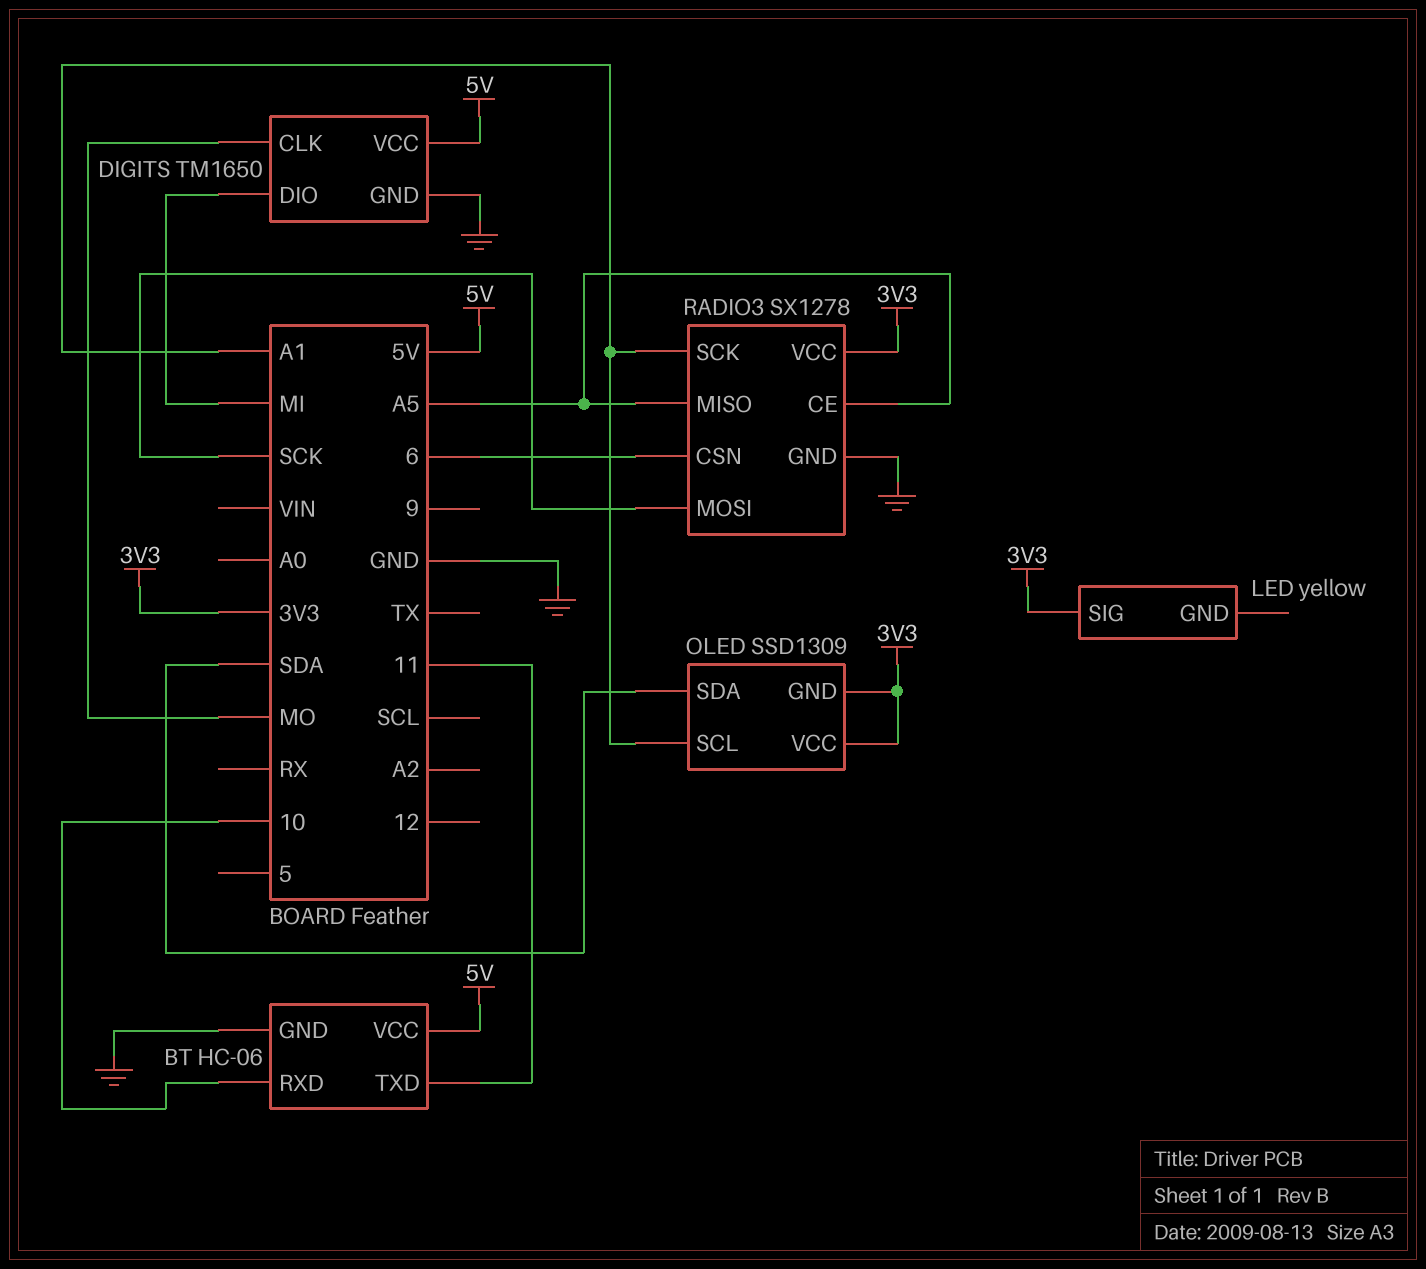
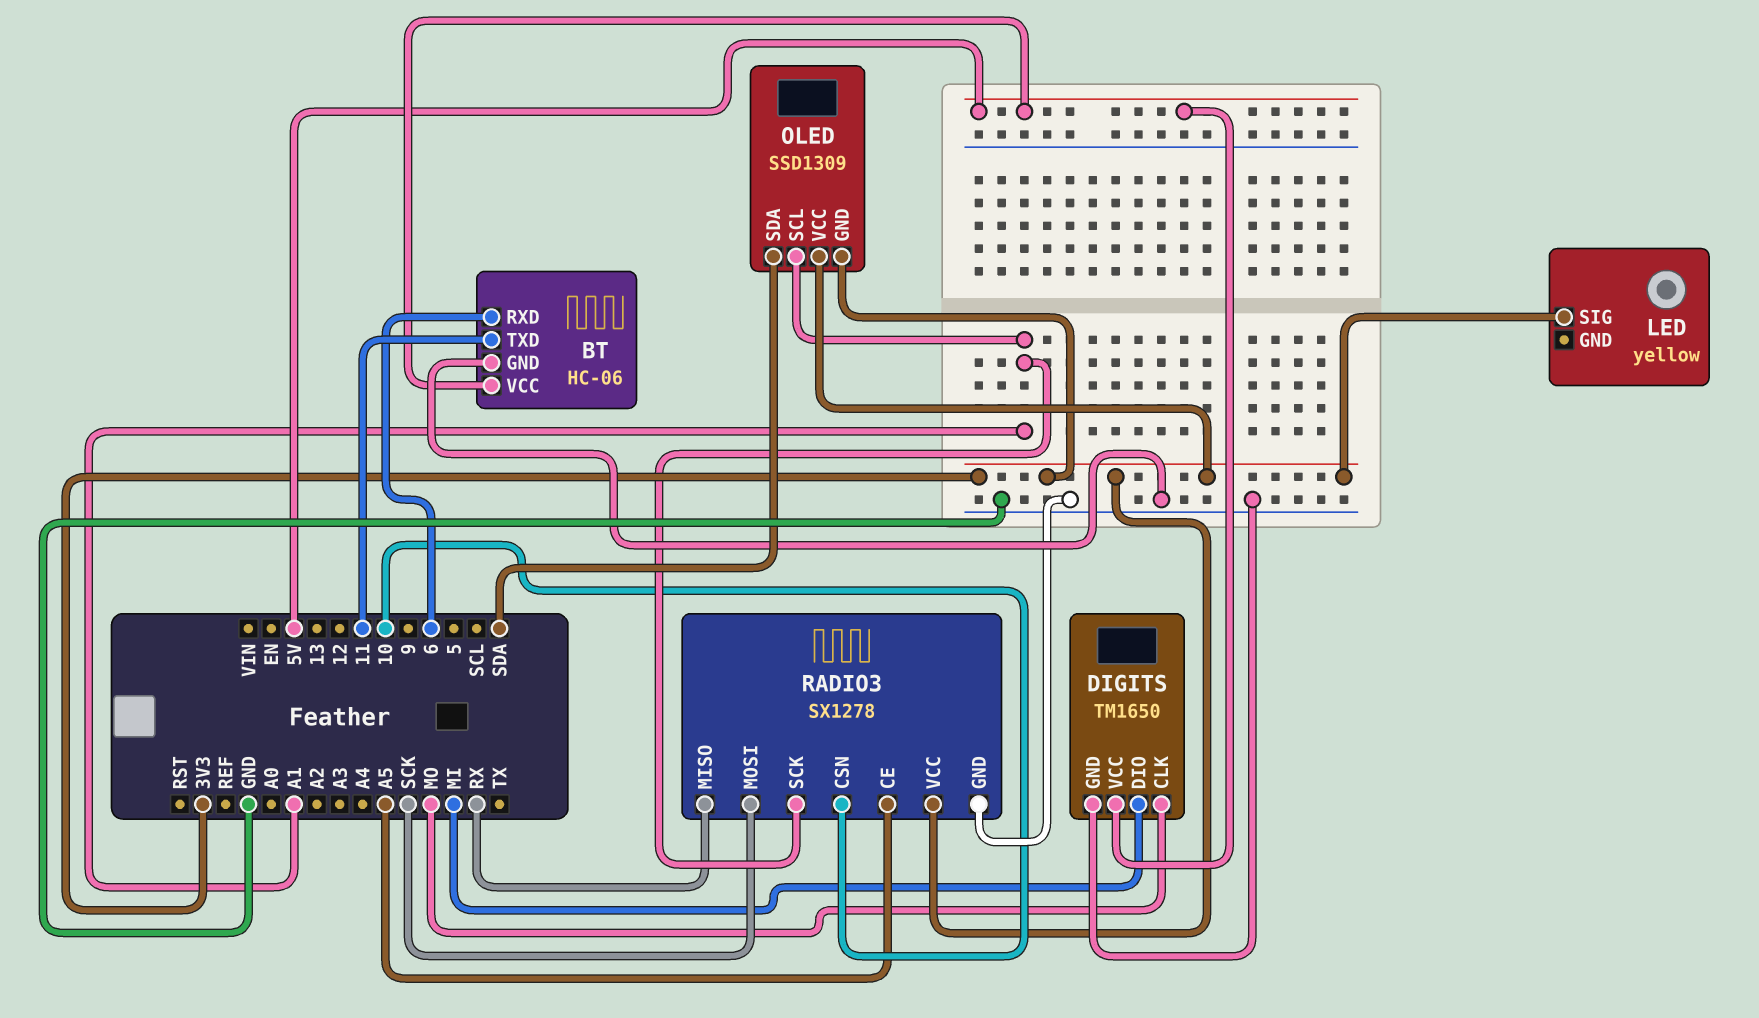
BT pin RXD: 10 -> 6
RADIO3 pin CSN: 6 -> 10
RADIO3 pin MISO: A5 -> RX

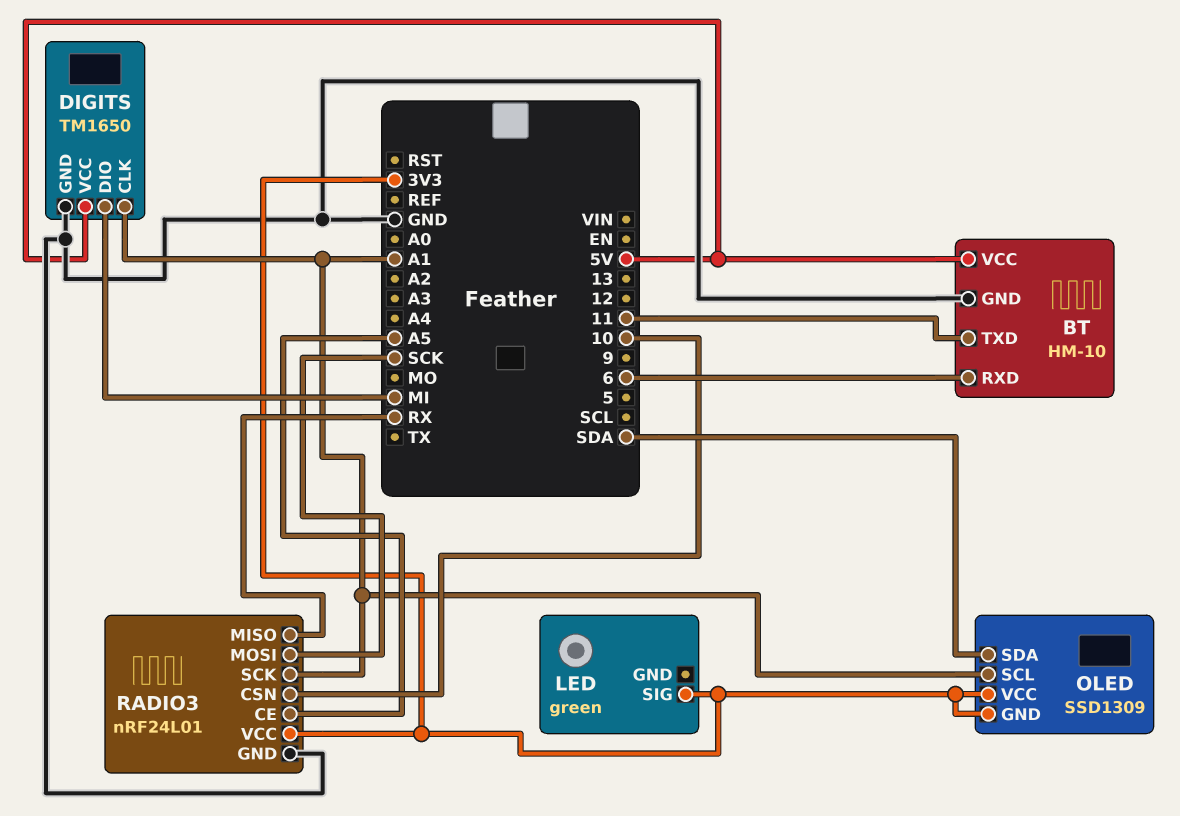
BT: HC-06 -> HM-10
DIGITS pin CLK: MO -> A1
LED: yellow -> green
RADIO3: SX1278 -> nRF24L01

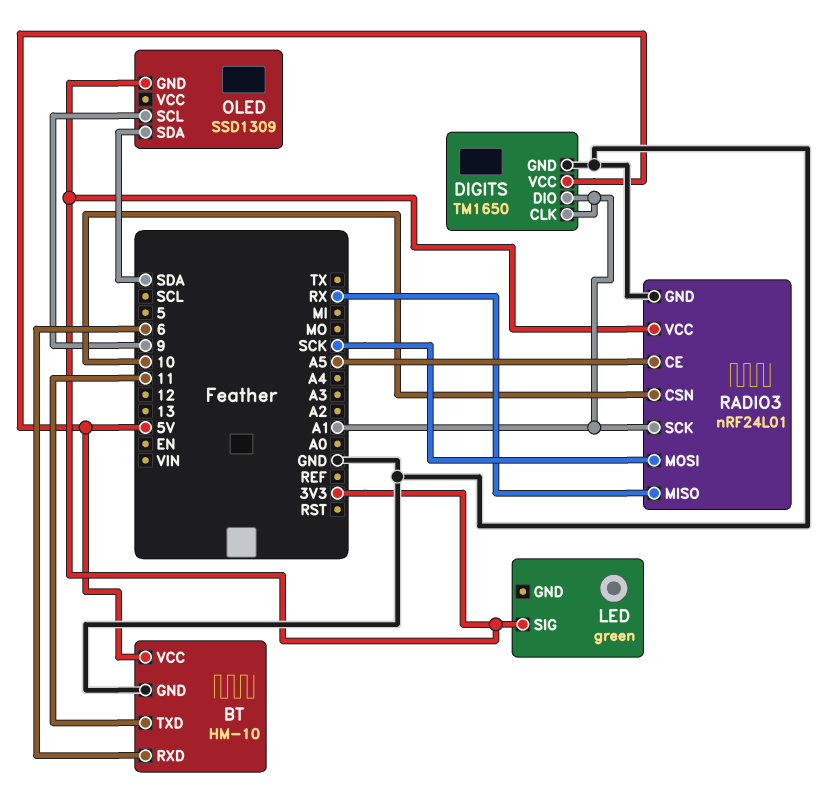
DIGITS pin DIO: MI -> A1
OLED pin SCL: A1 -> 9
OLED pin VCC: 3V3 -> none

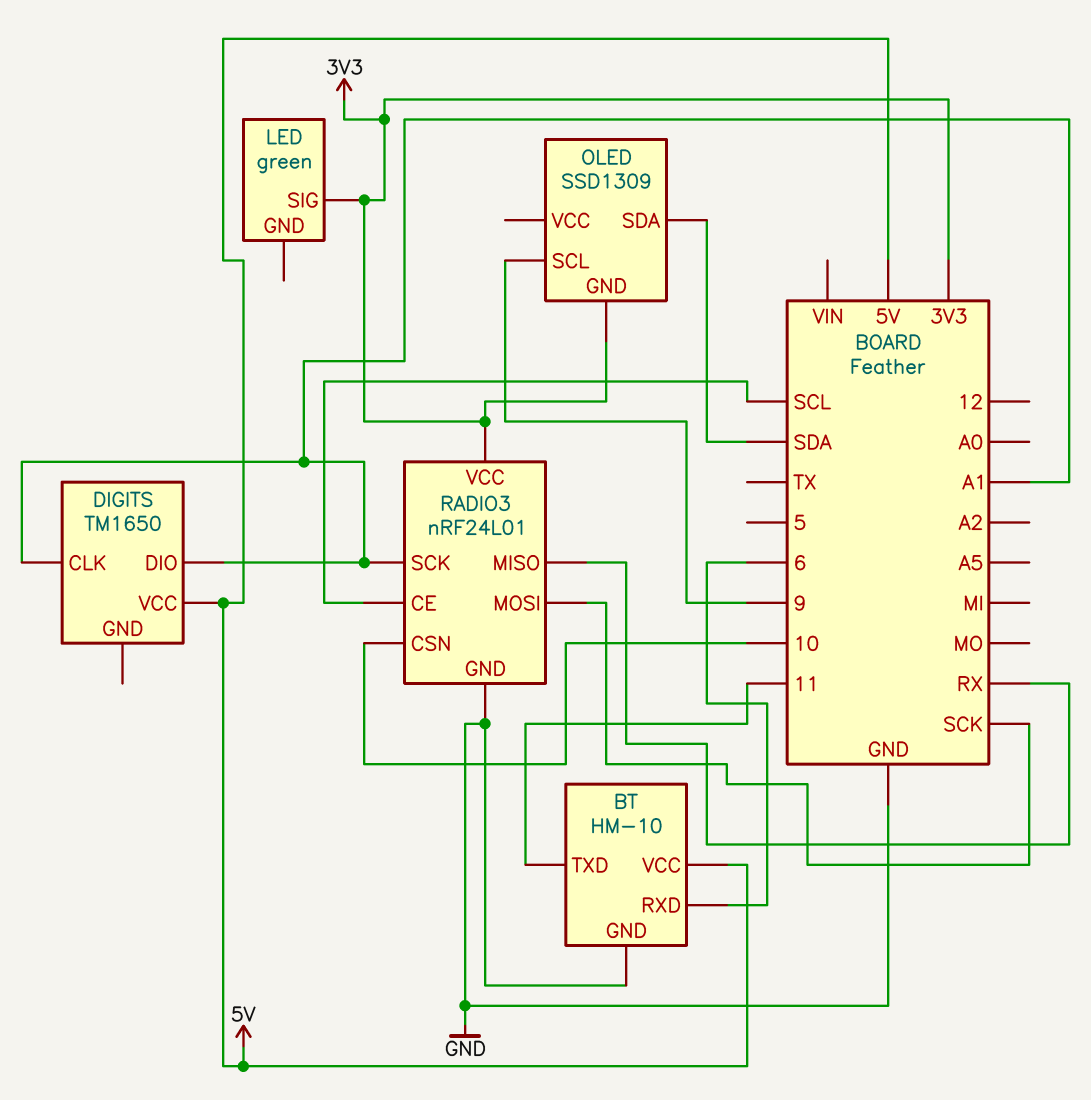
DIGITS pin GND: GND -> none
RADIO3 pin CE: A5 -> SCL

